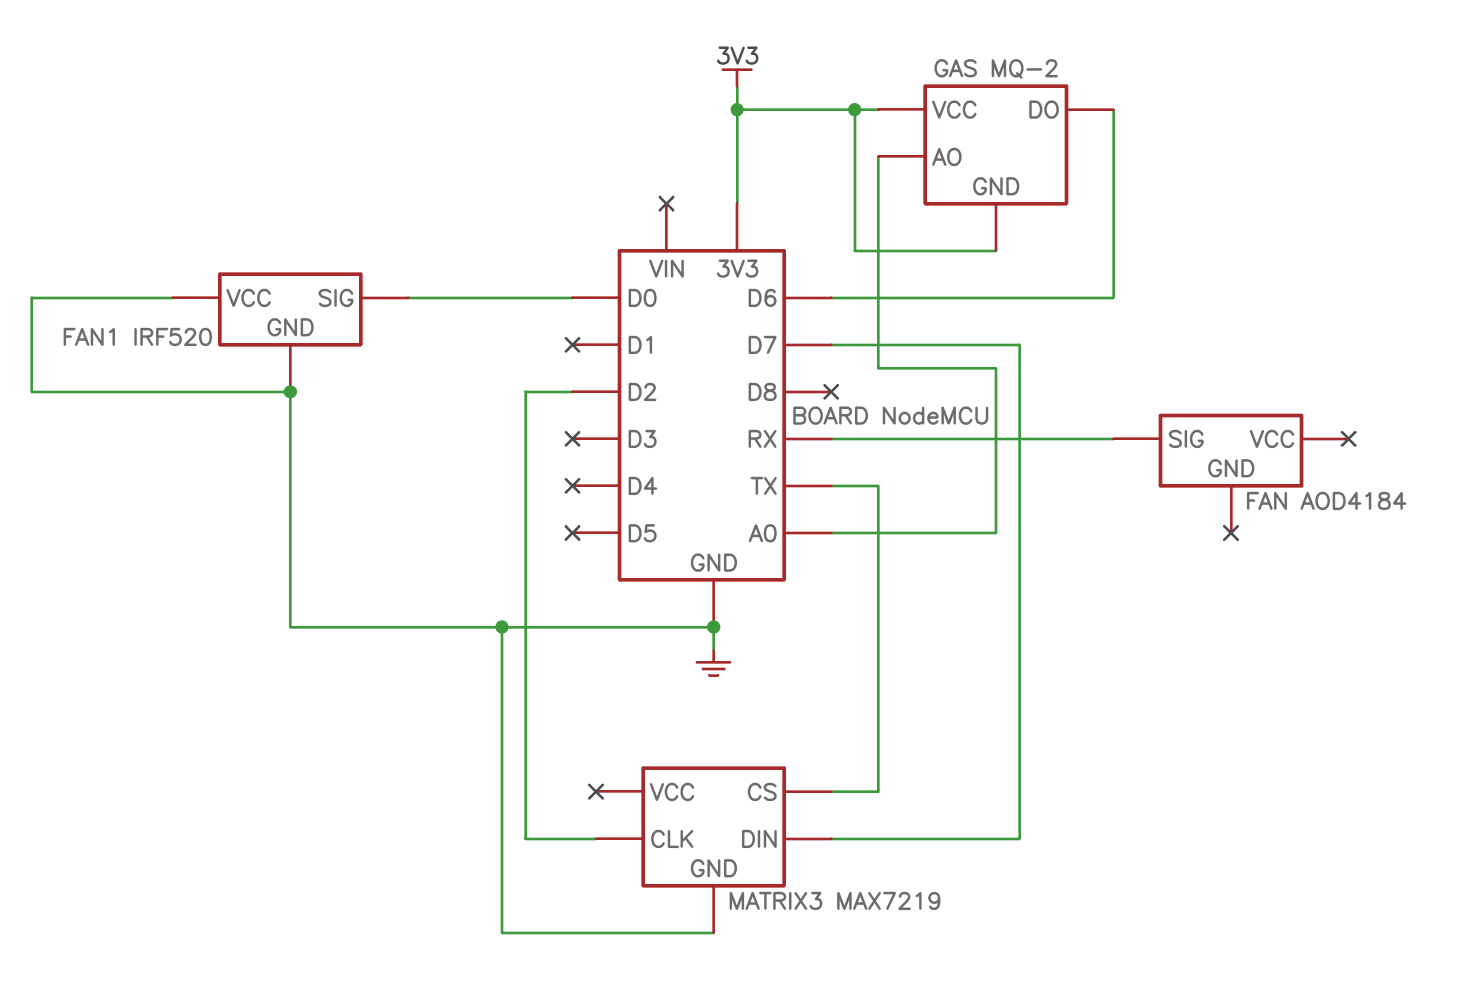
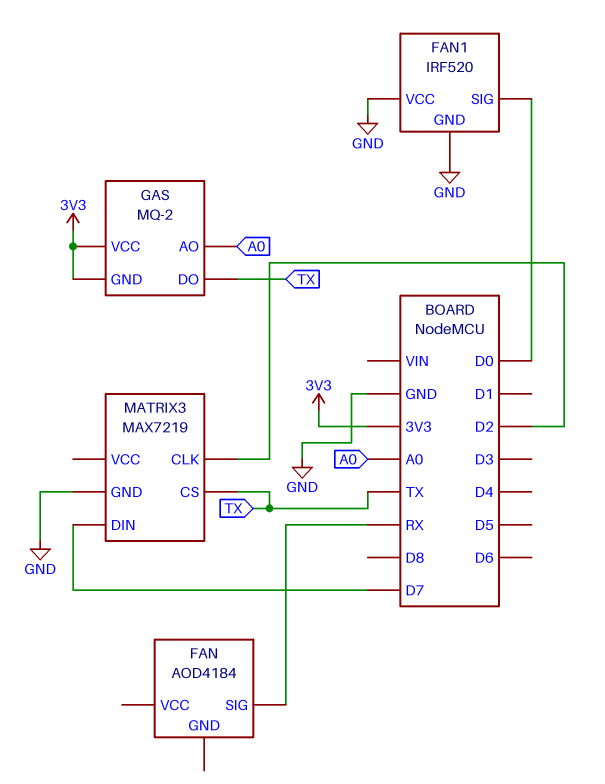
GAS pin DO: D6 -> TX

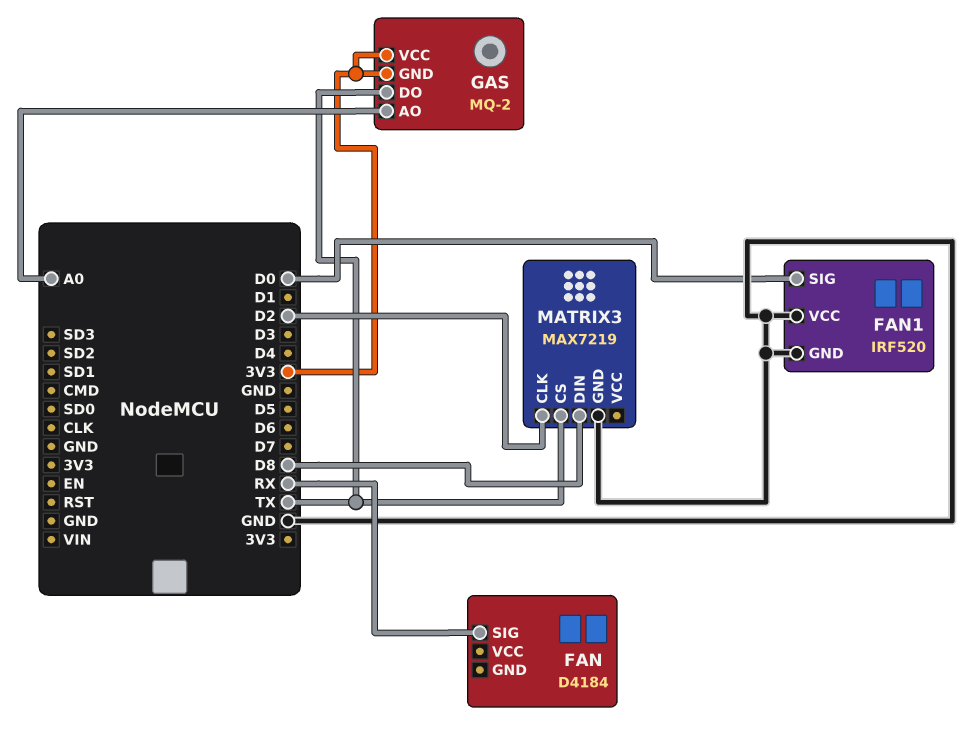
FAN: AOD4184 -> D4184
MATRIX3 pin DIN: D7 -> D8

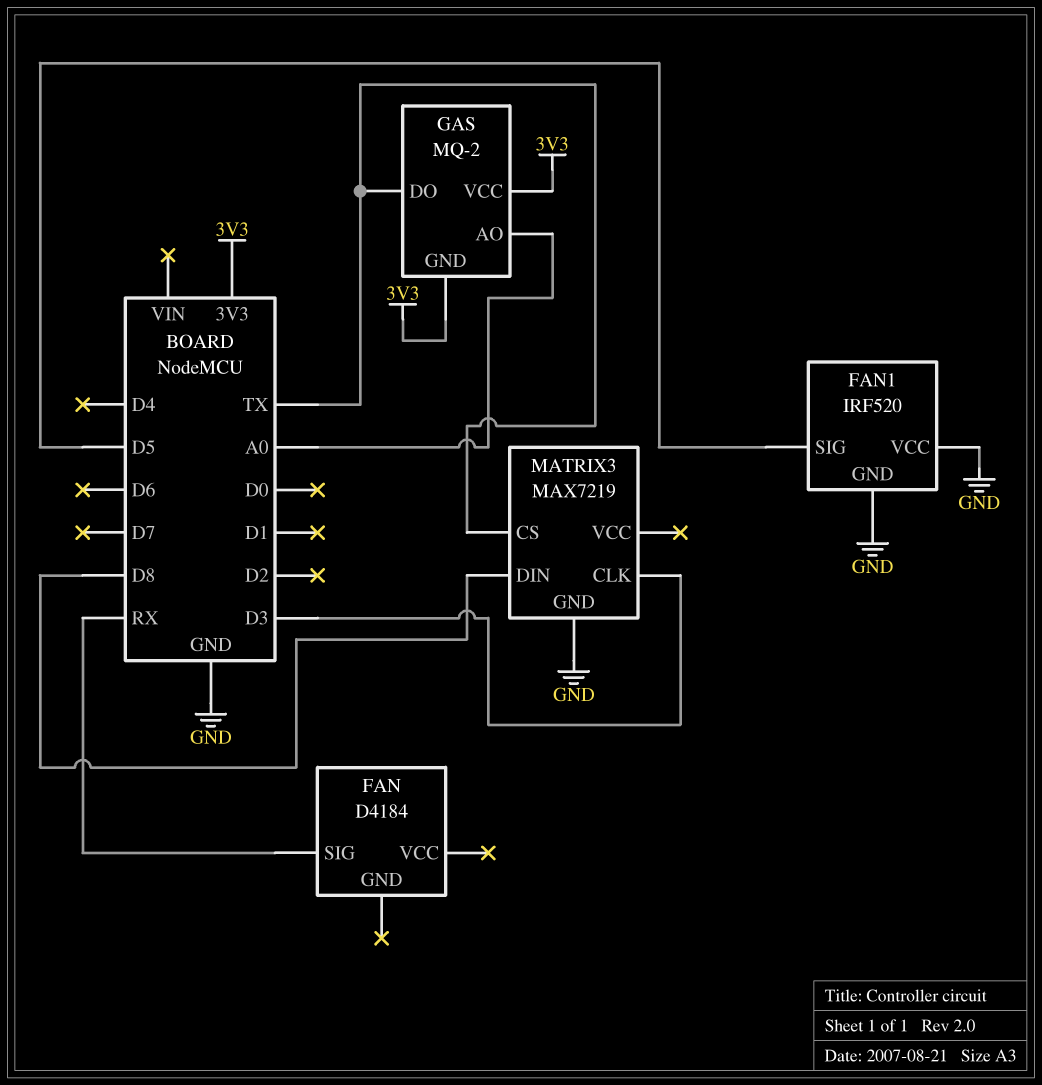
FAN1 pin SIG: D0 -> D5
MATRIX3 pin CLK: D2 -> D3

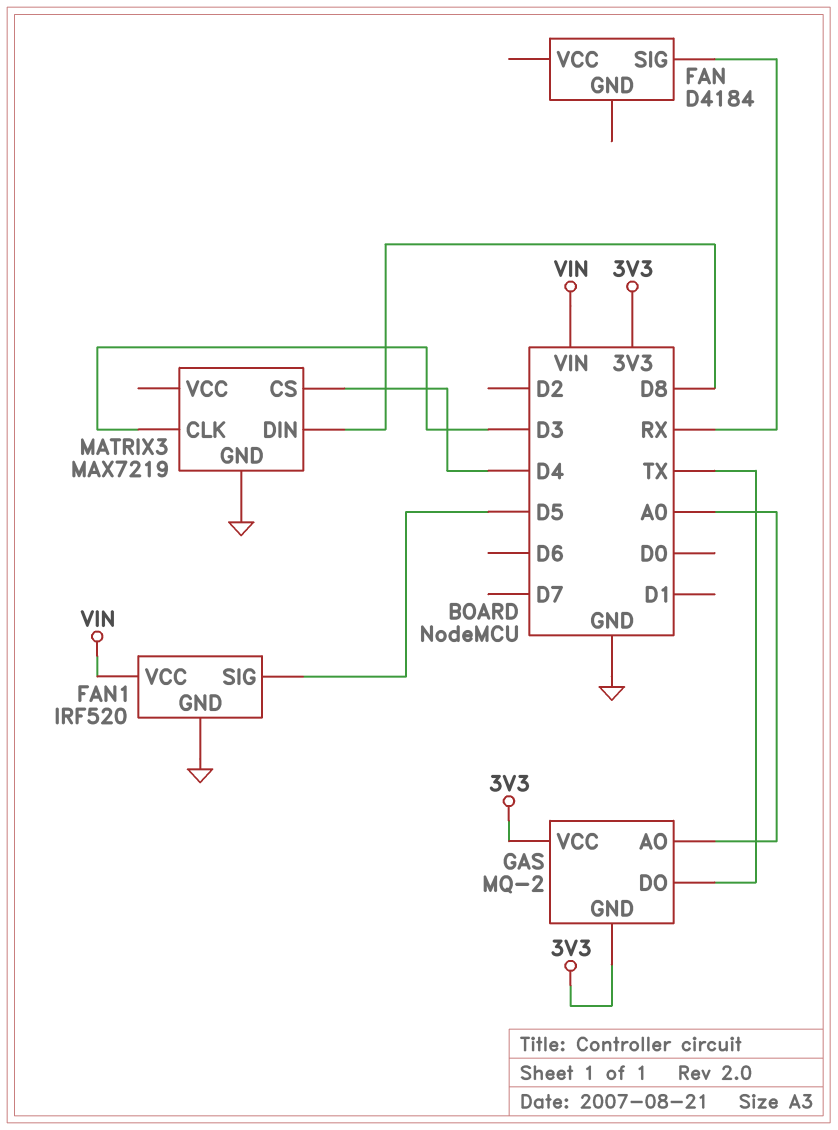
FAN1 pin VCC: GND -> VIN
MATRIX3 pin CS: TX -> D4

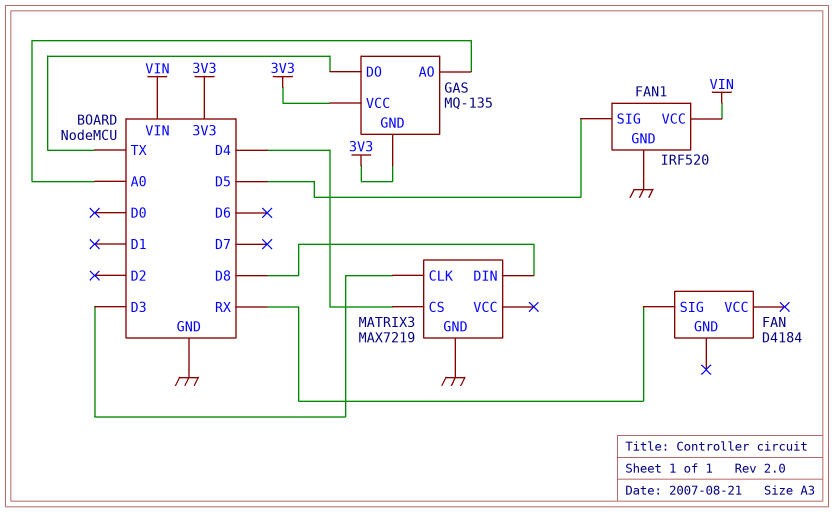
GAS: MQ-2 -> MQ-135

